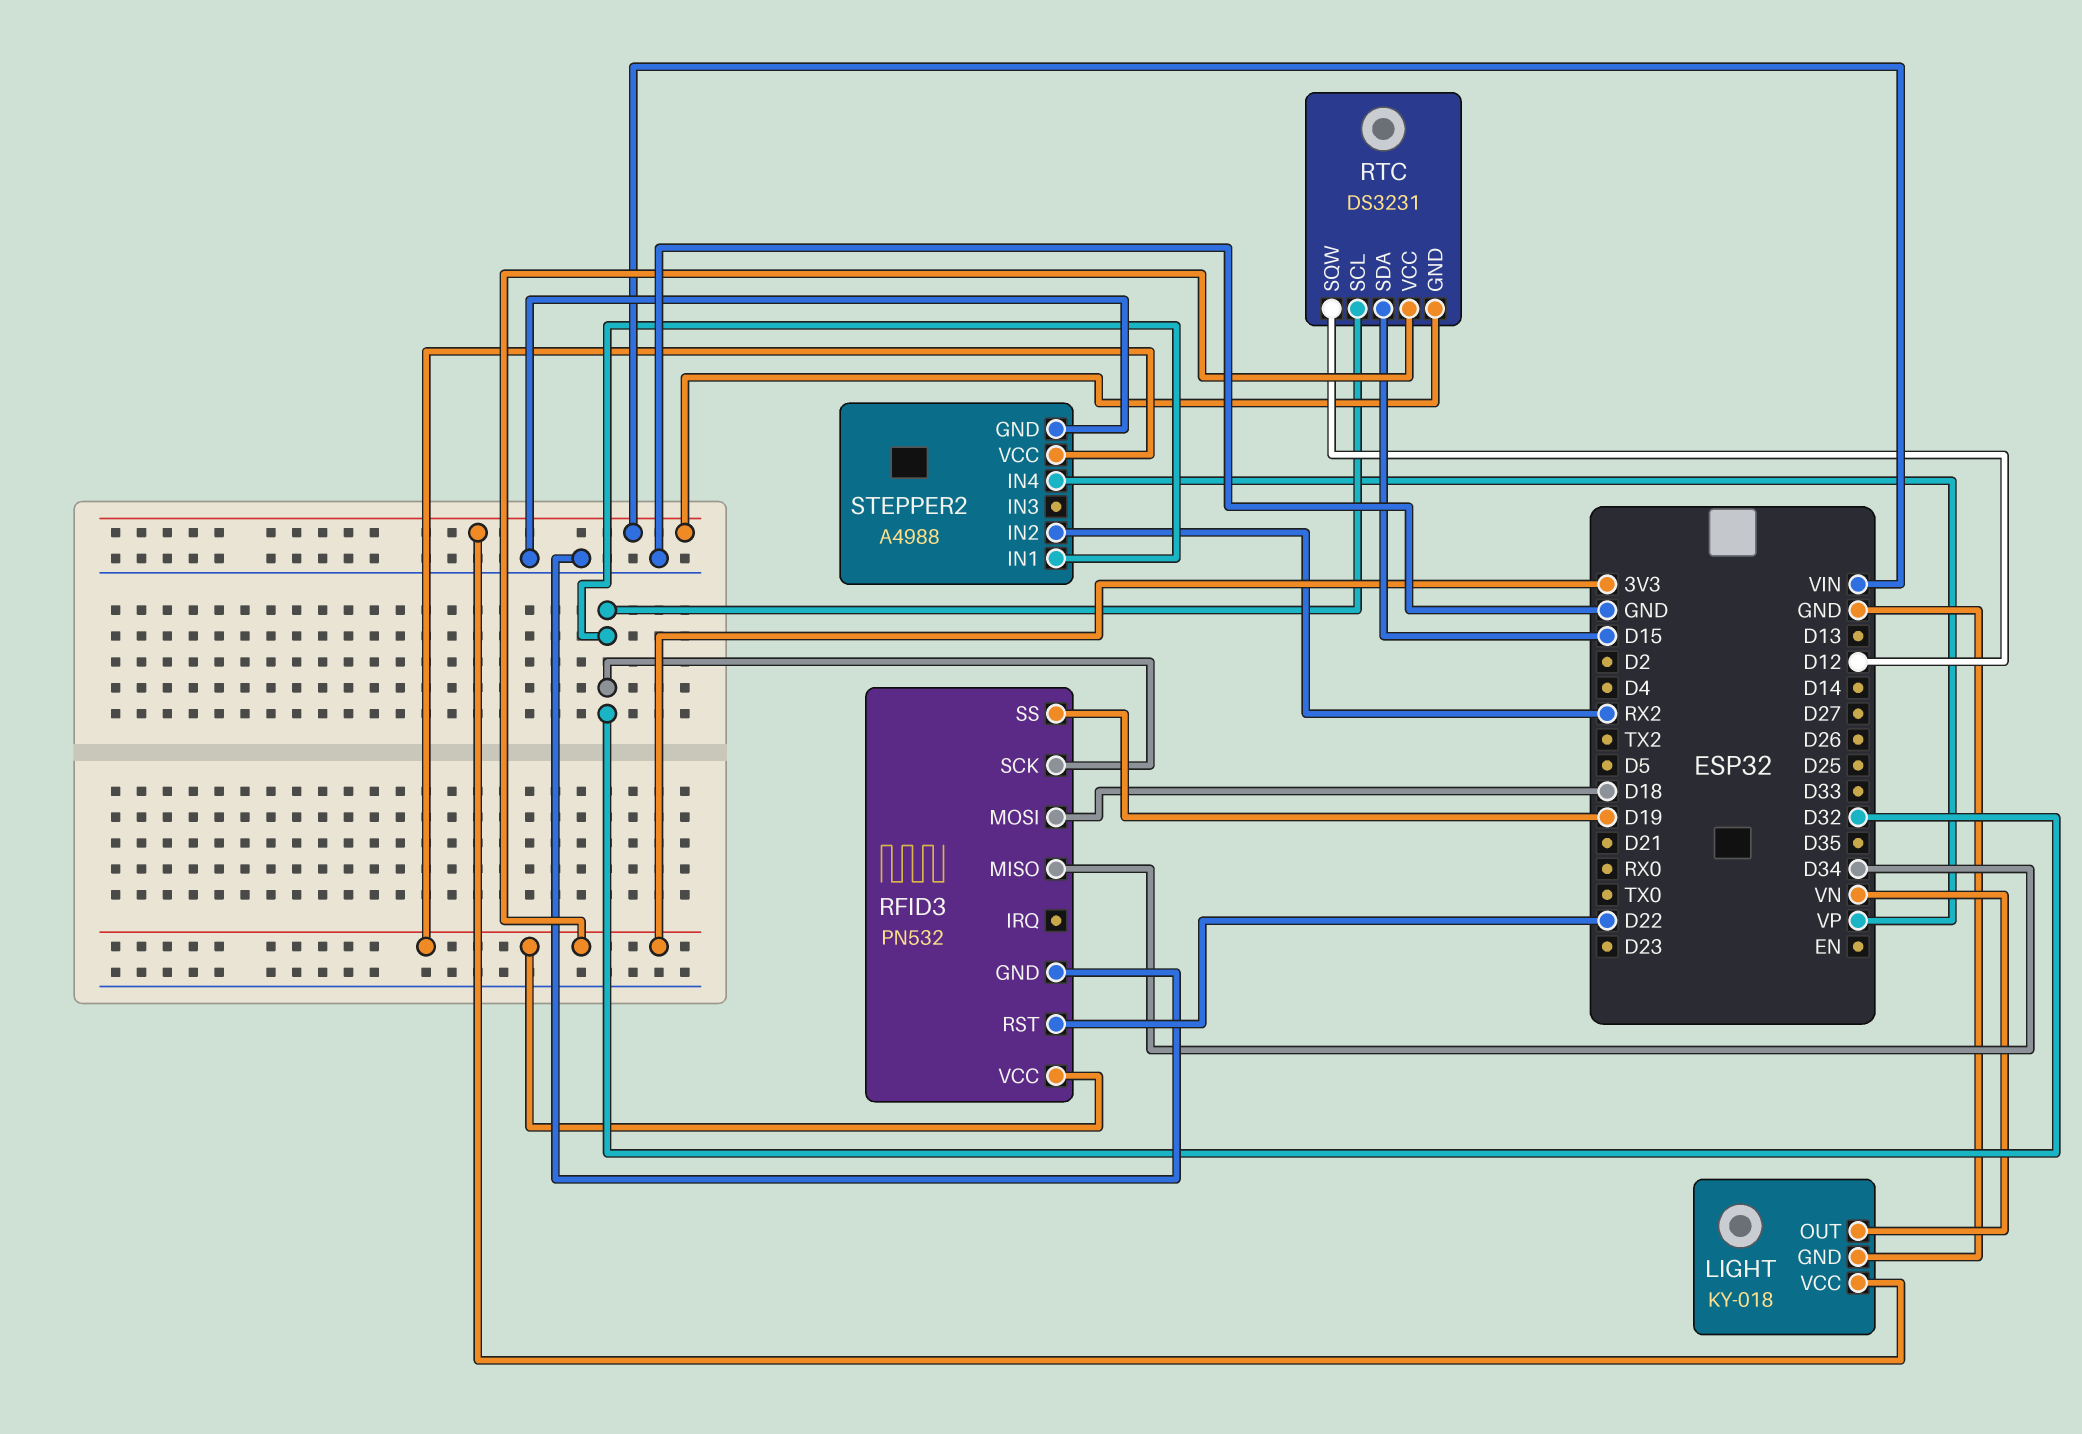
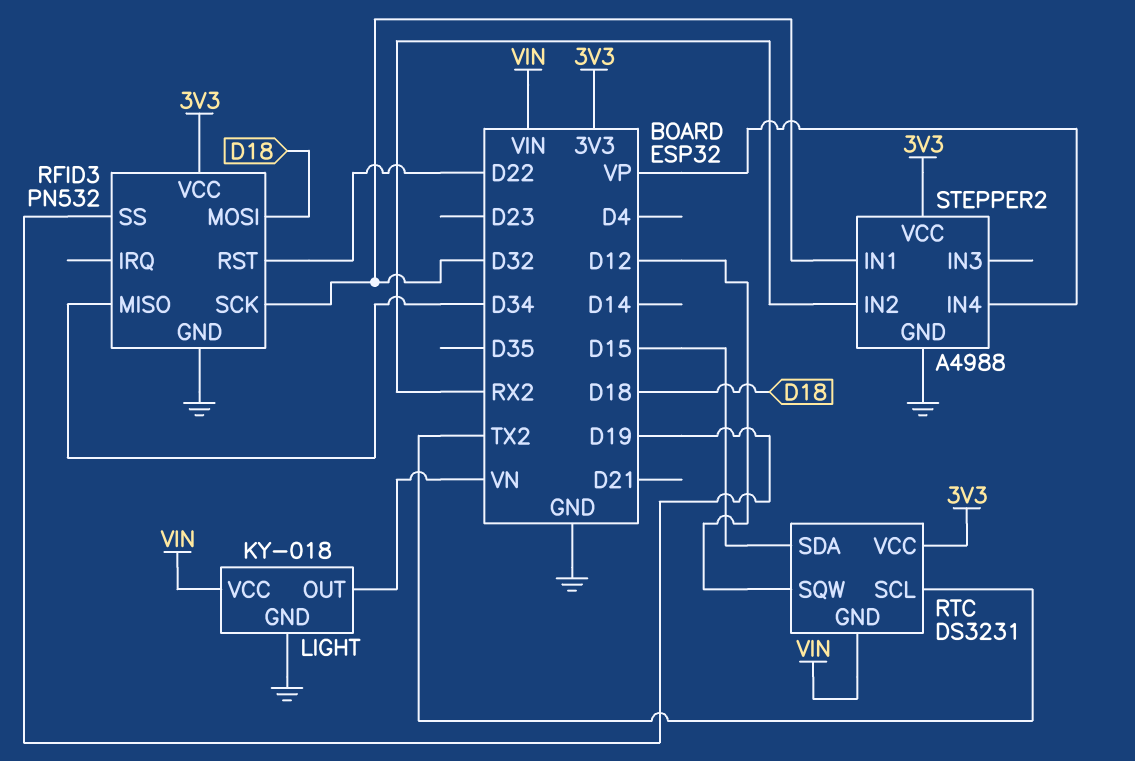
RTC pin SCL: D32 -> TX2

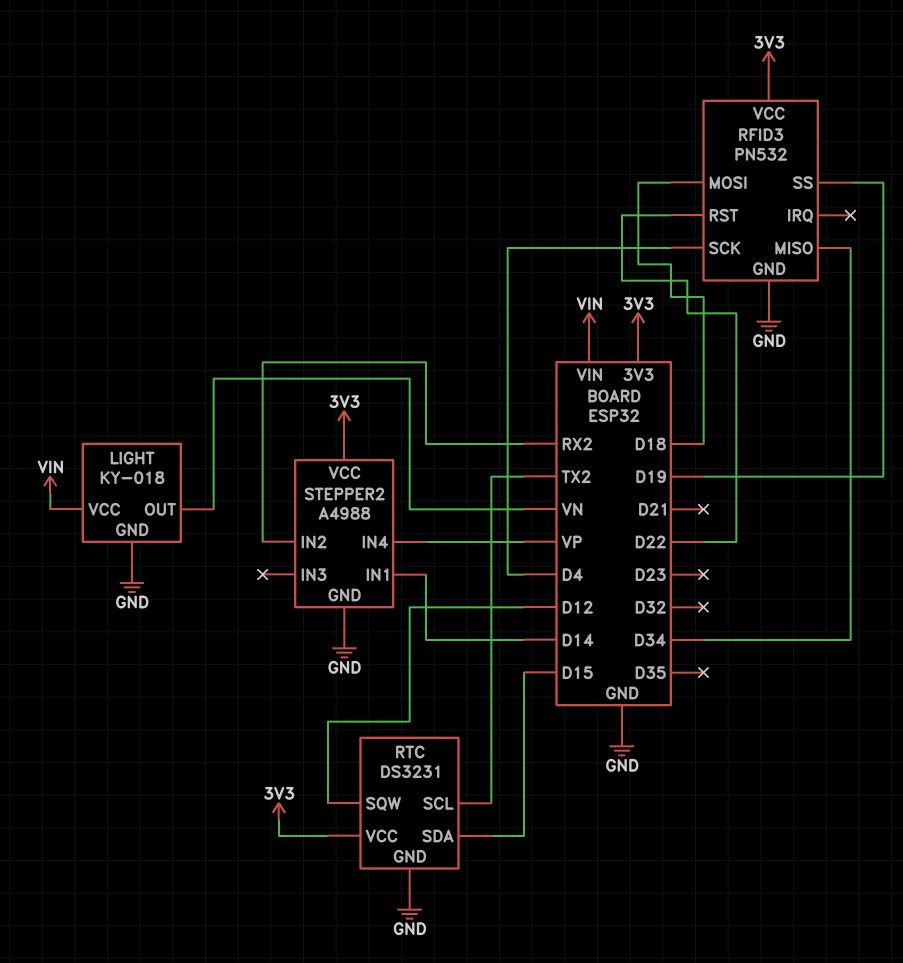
RFID3 pin SCK: D32 -> D4
RTC pin GND: VIN -> GND
STEPPER2 pin IN1: D32 -> D14

